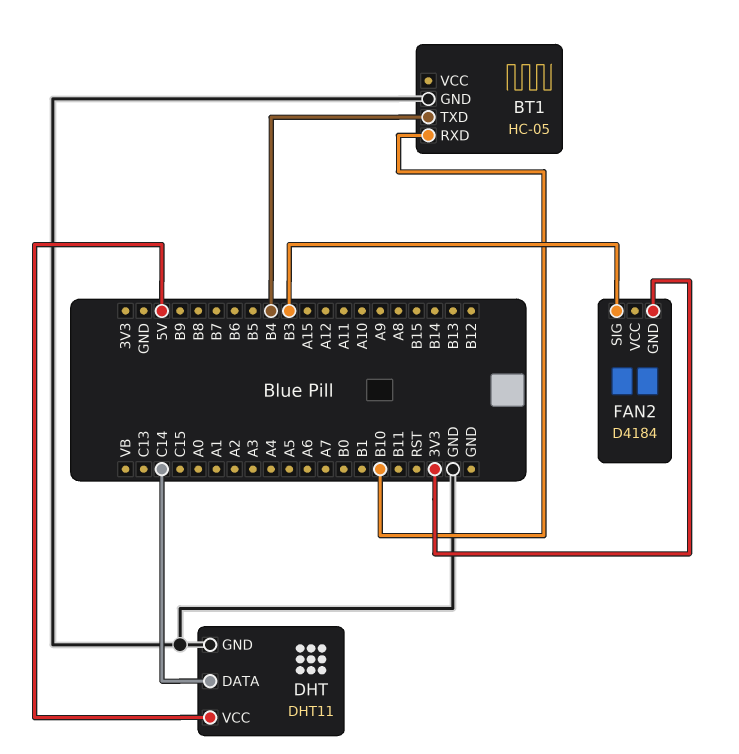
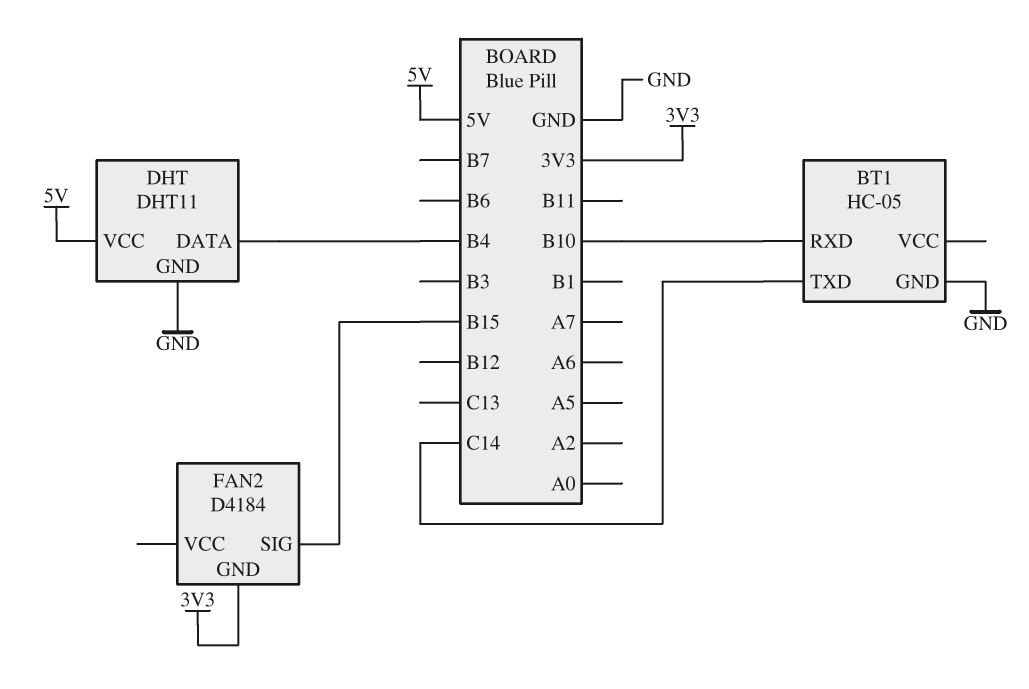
BT1 pin TXD: B4 -> C14
DHT pin DATA: C14 -> B4
FAN2 pin SIG: B3 -> B15

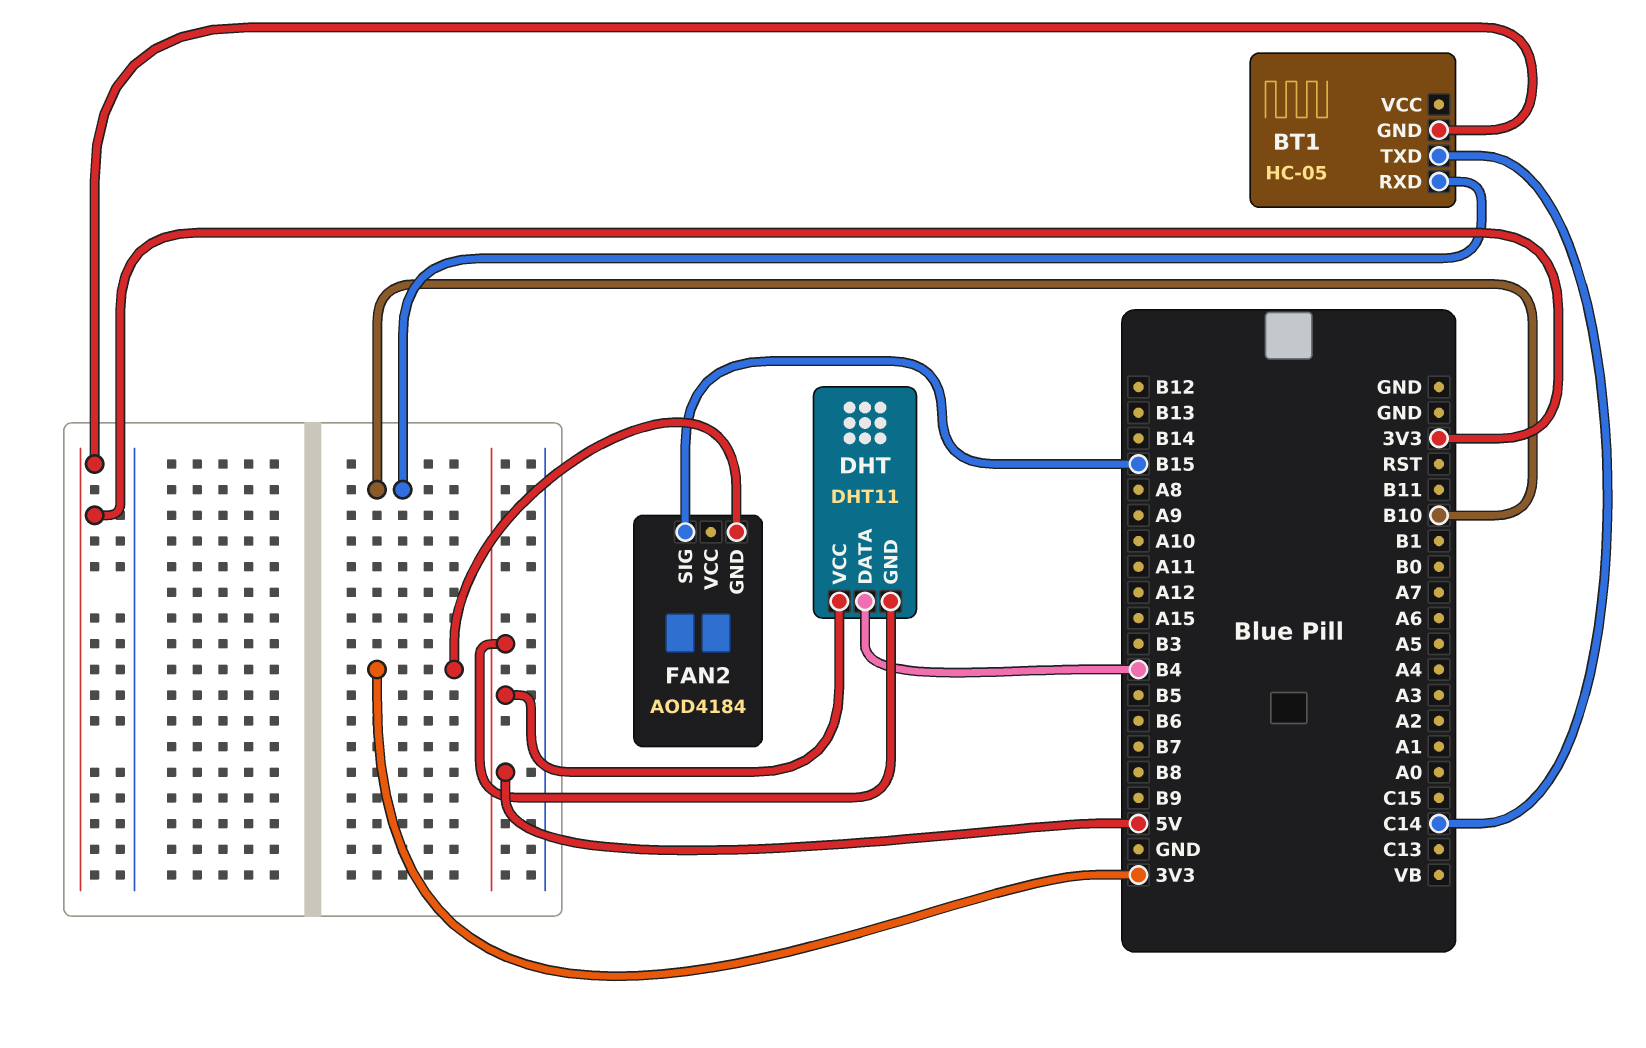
BT1 pin GND: GND -> 3V3
DHT pin GND: GND -> 5V
FAN2: D4184 -> AOD4184

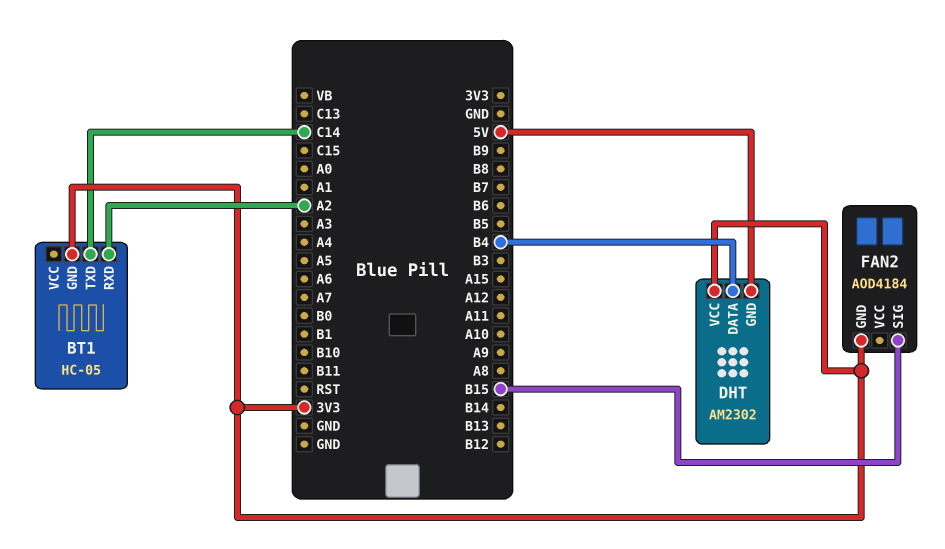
BT1 pin RXD: B10 -> A2
DHT: DHT11 -> AM2302
DHT pin VCC: 5V -> 3V3

